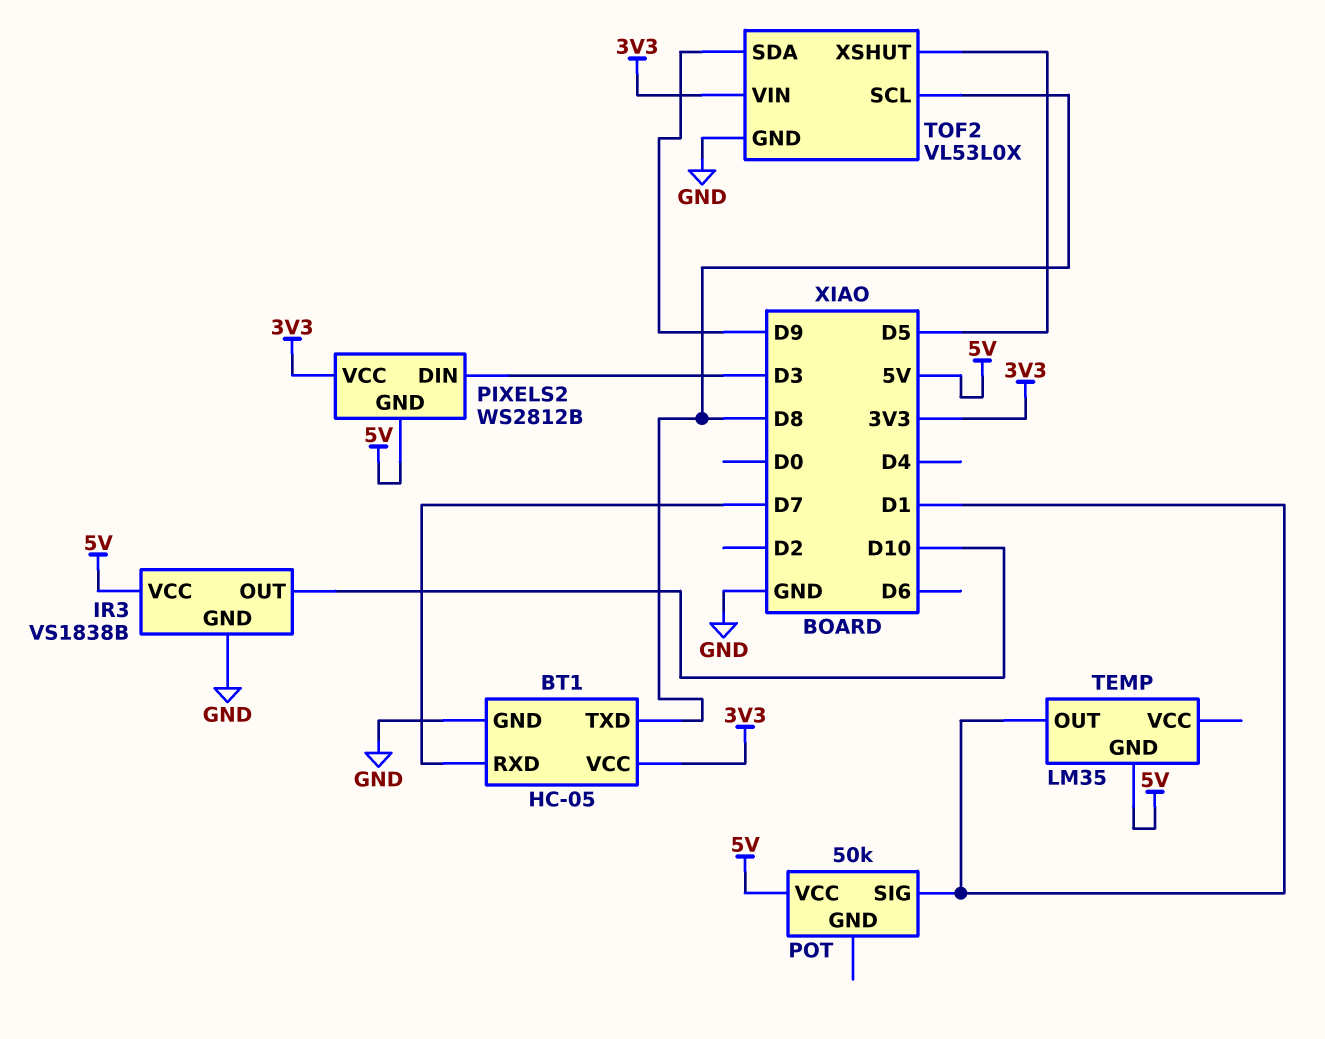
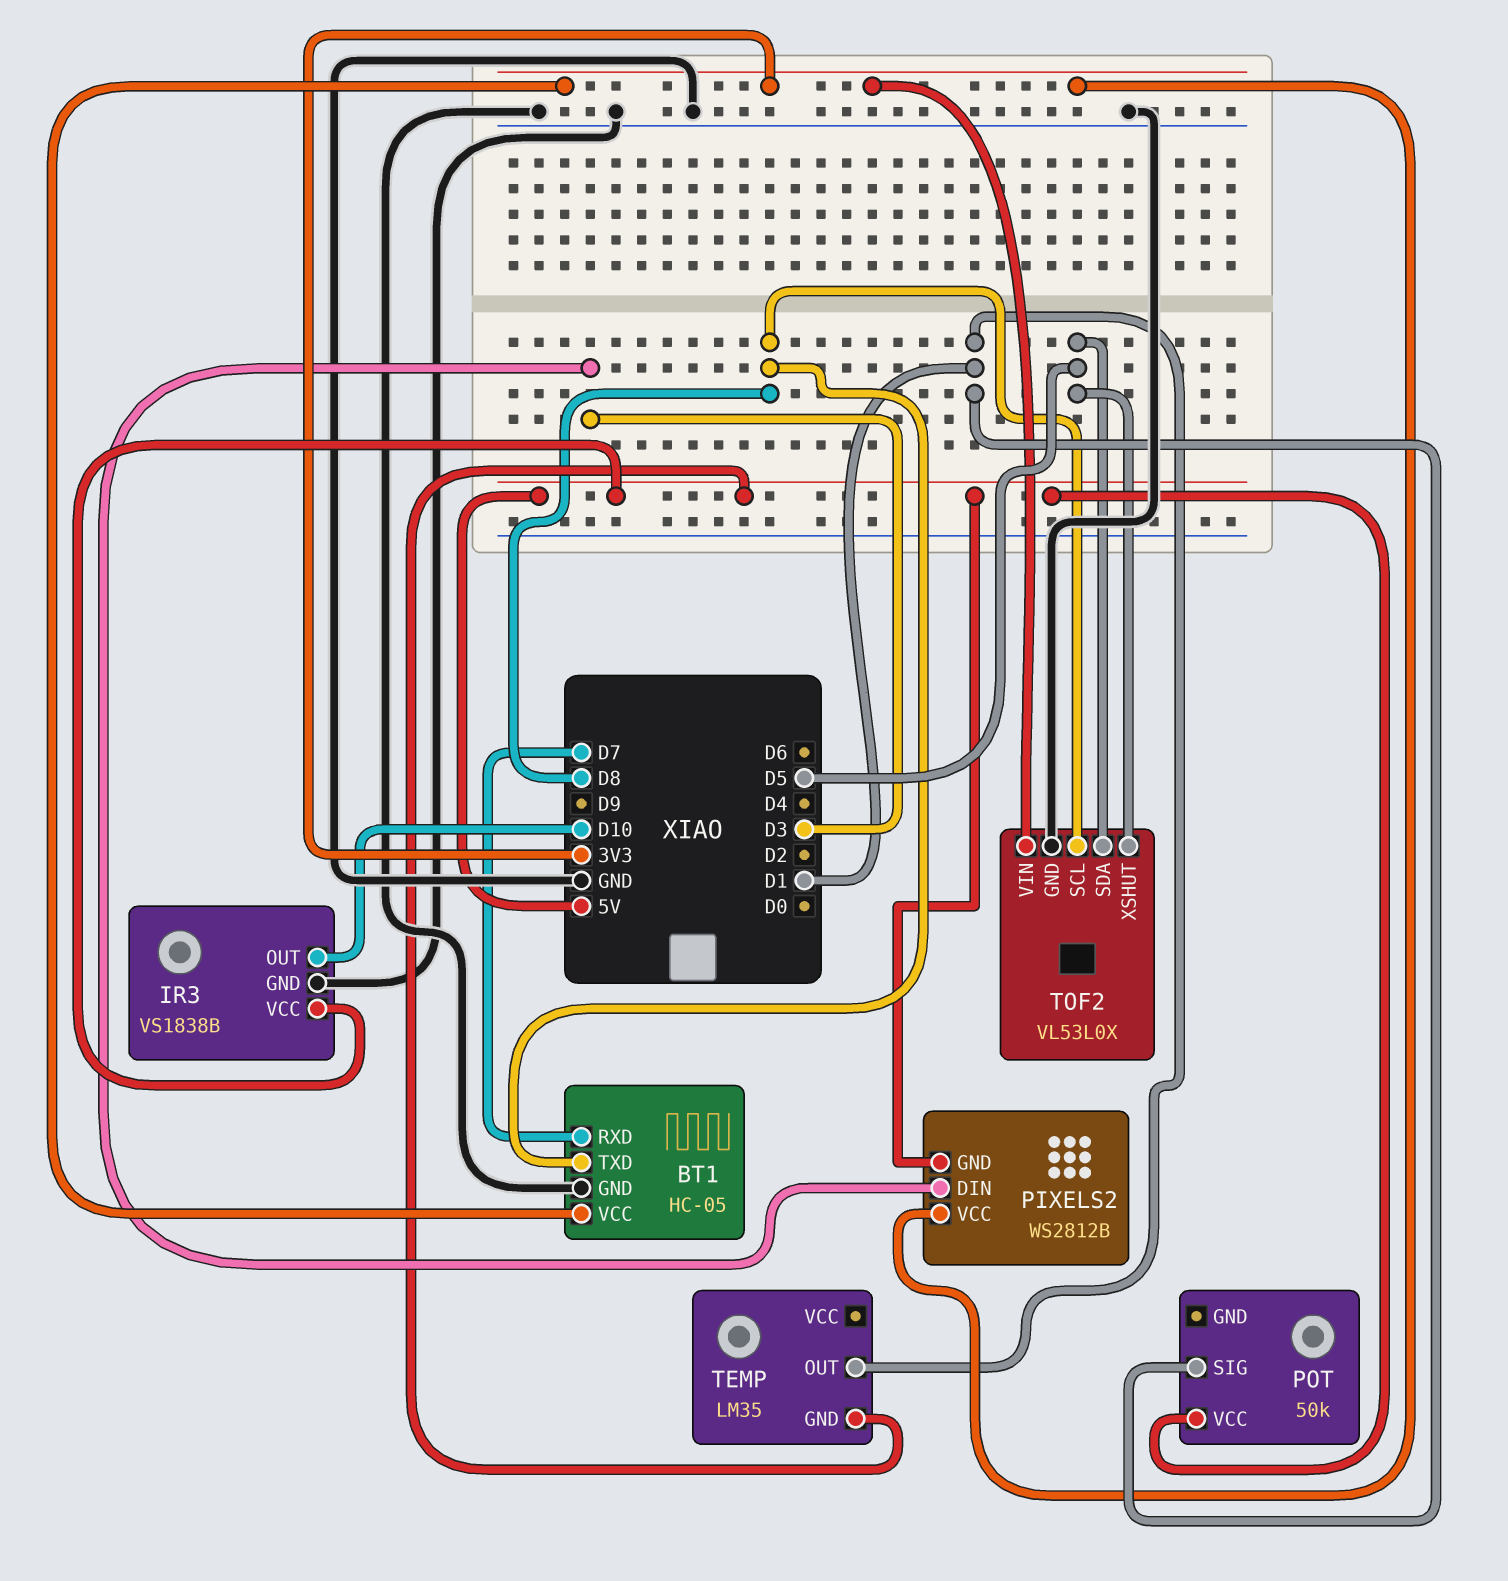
TOF2 pin SDA: D9 -> D5

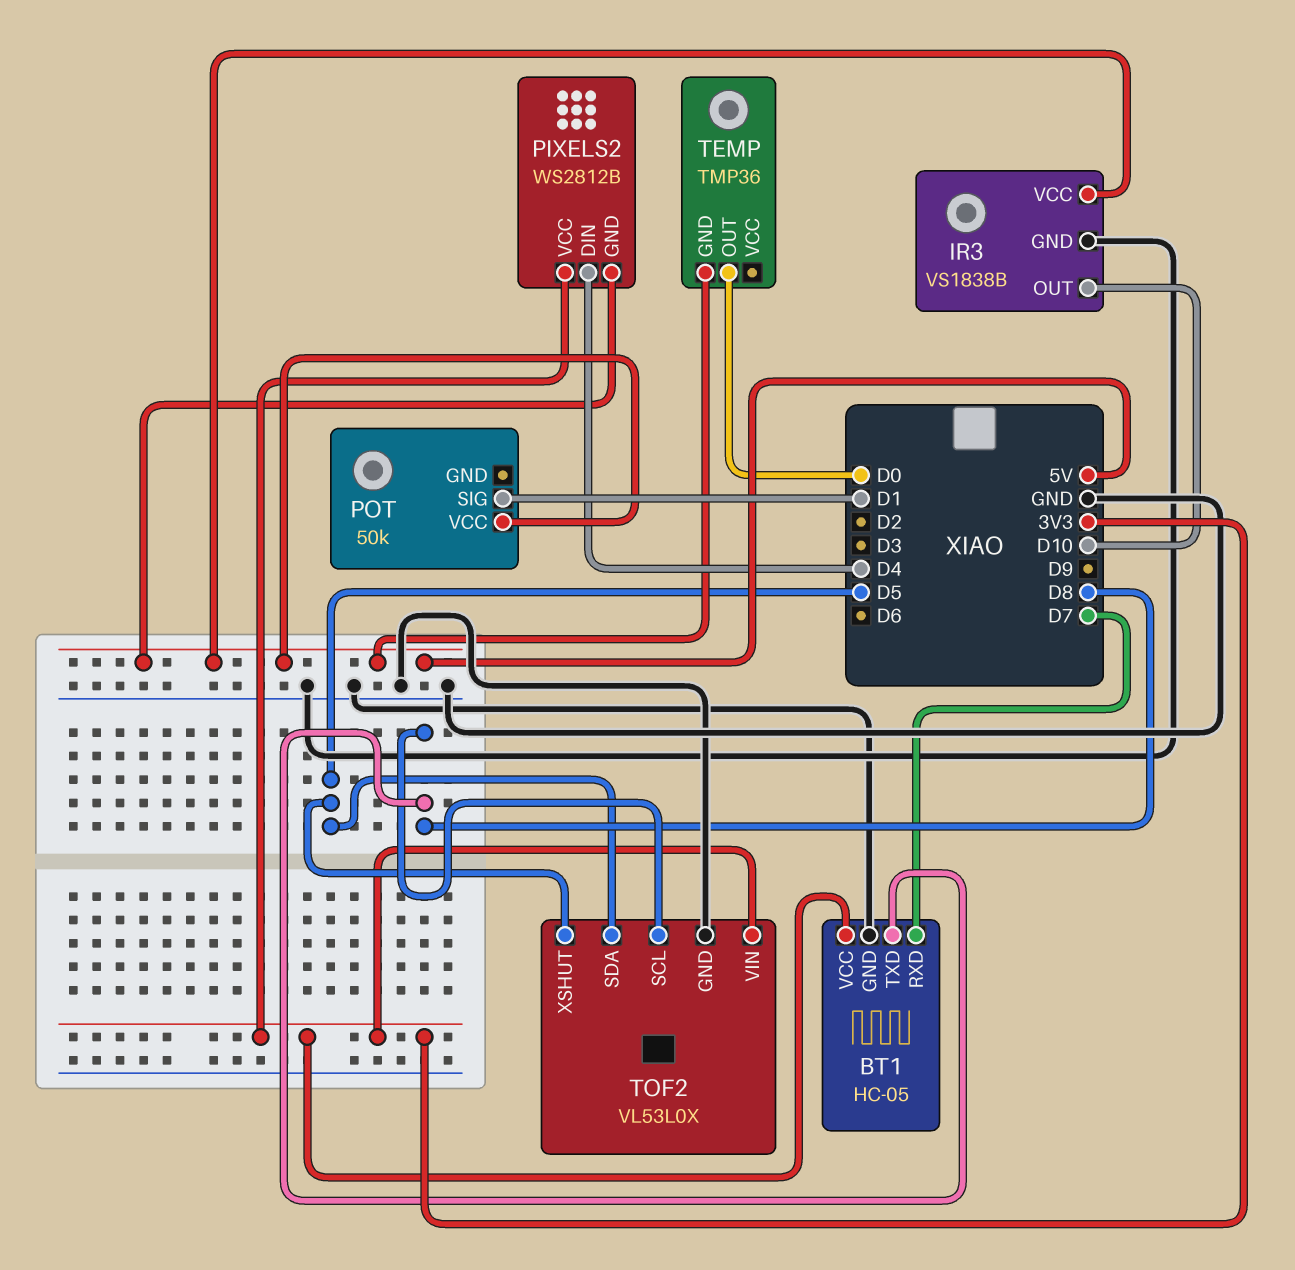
PIXELS2 pin DIN: D3 -> D4
TEMP: LM35 -> TMP36
TEMP pin OUT: D1 -> D0

